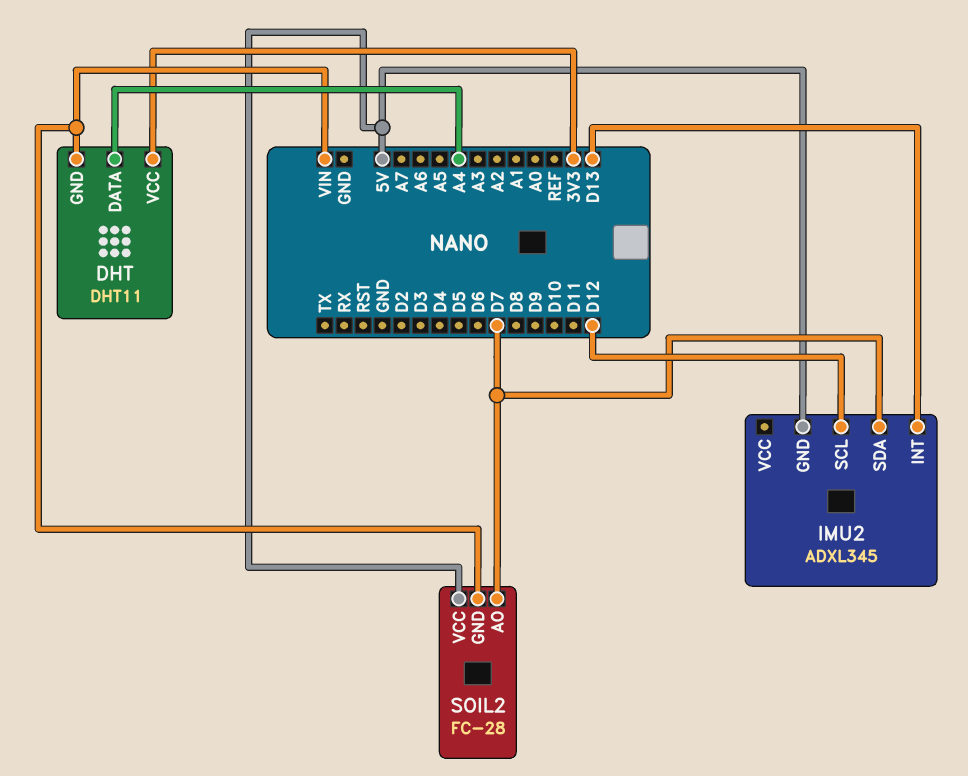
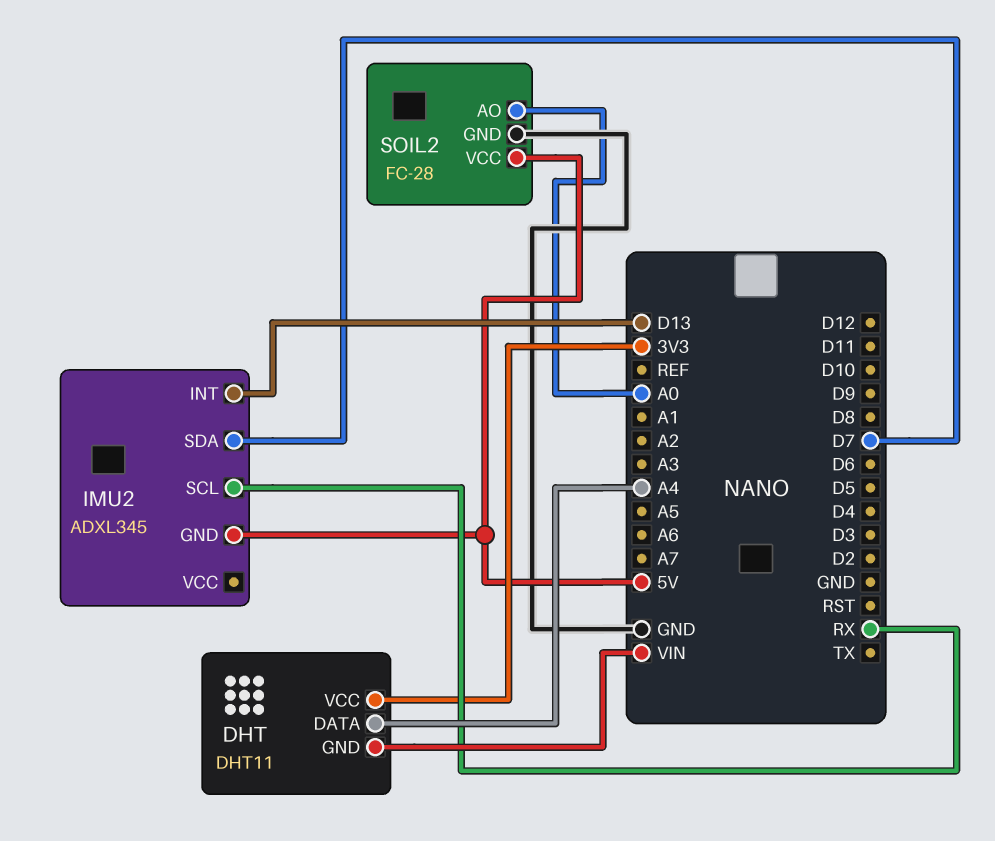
IMU2 pin SCL: D12 -> RX
SOIL2 pin AO: D7 -> A0
SOIL2 pin GND: VIN -> GND

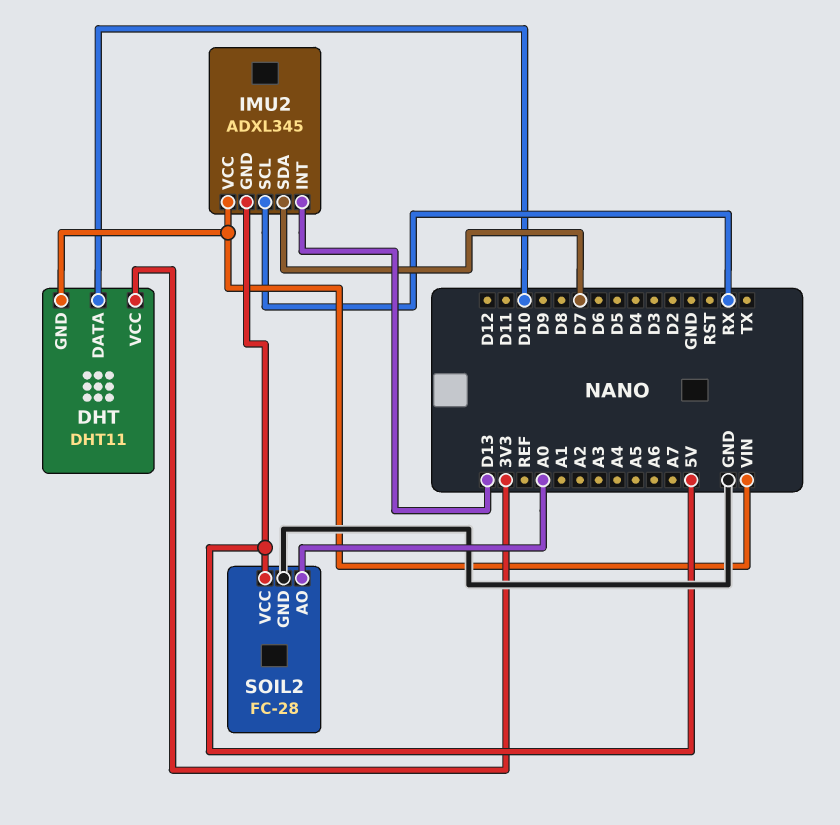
DHT pin DATA: A4 -> D10
IMU2 pin VCC: none -> VIN

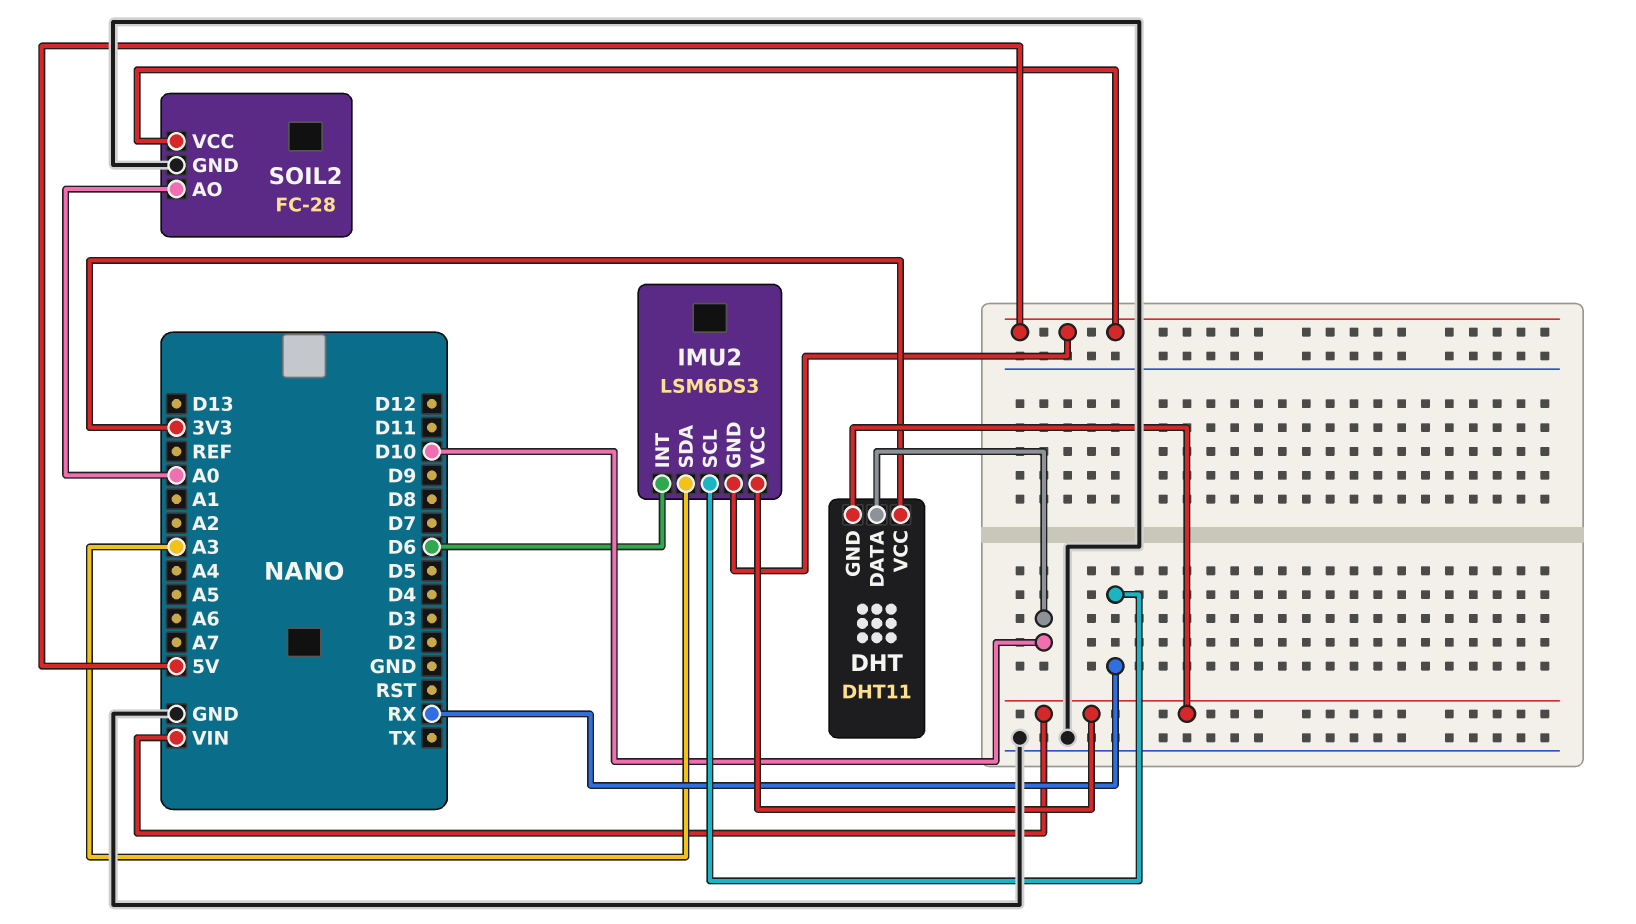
IMU2: ADXL345 -> LSM6DS3
IMU2 pin INT: D13 -> D6
IMU2 pin SDA: D7 -> A3

